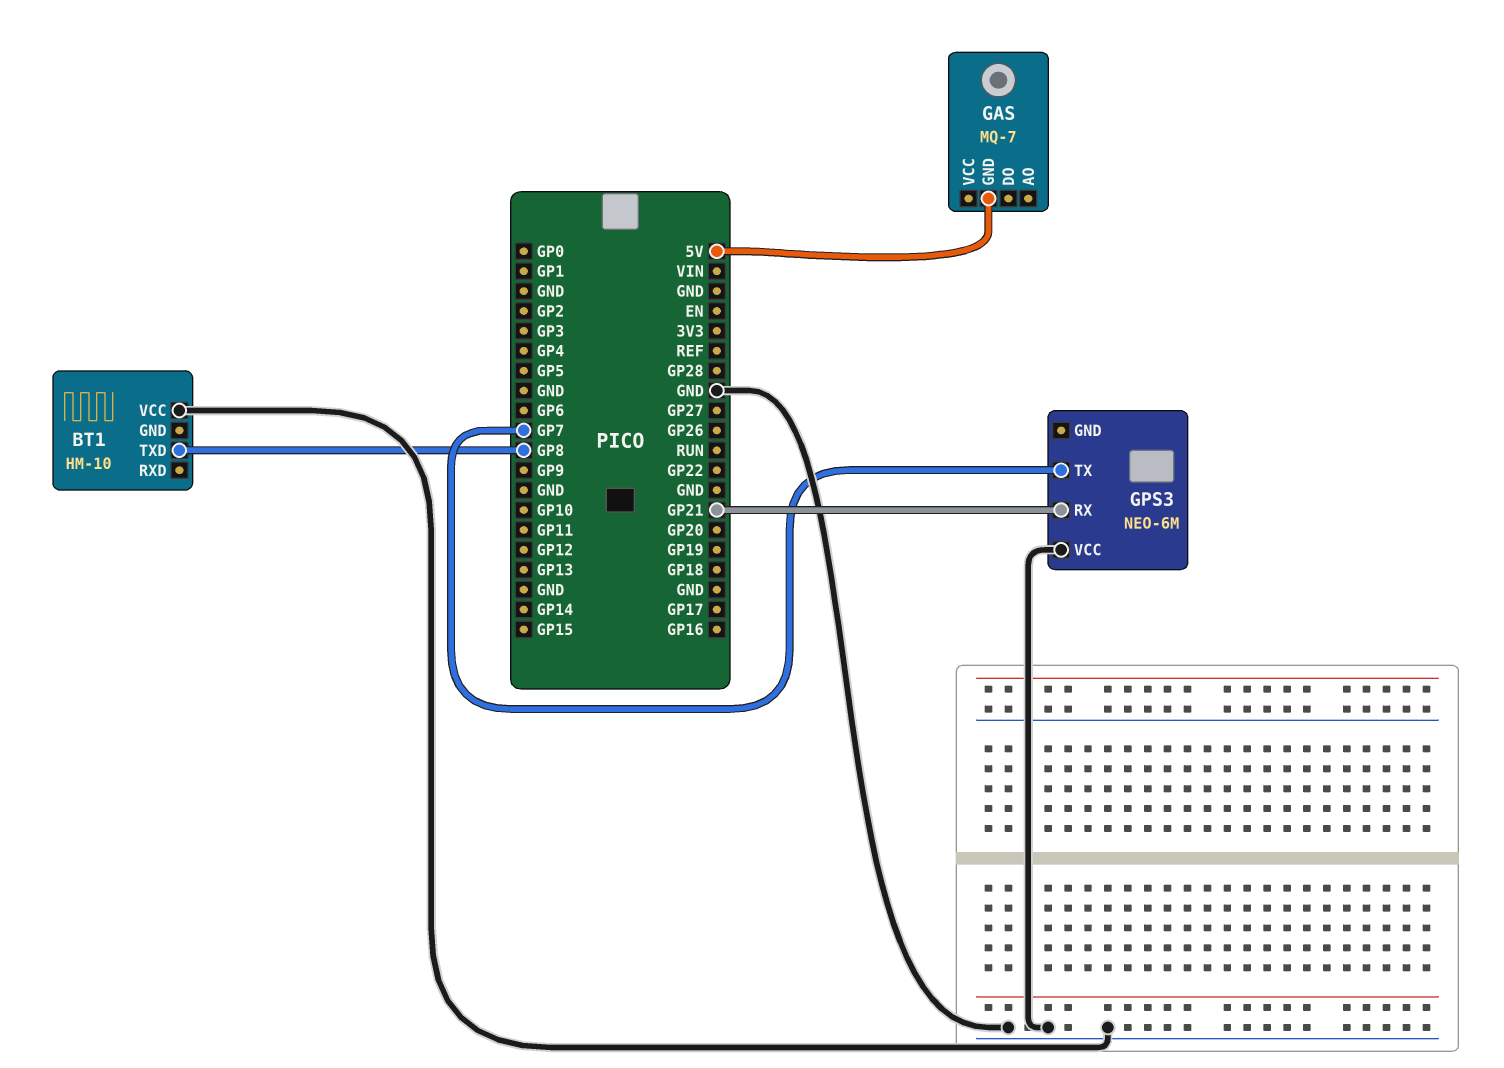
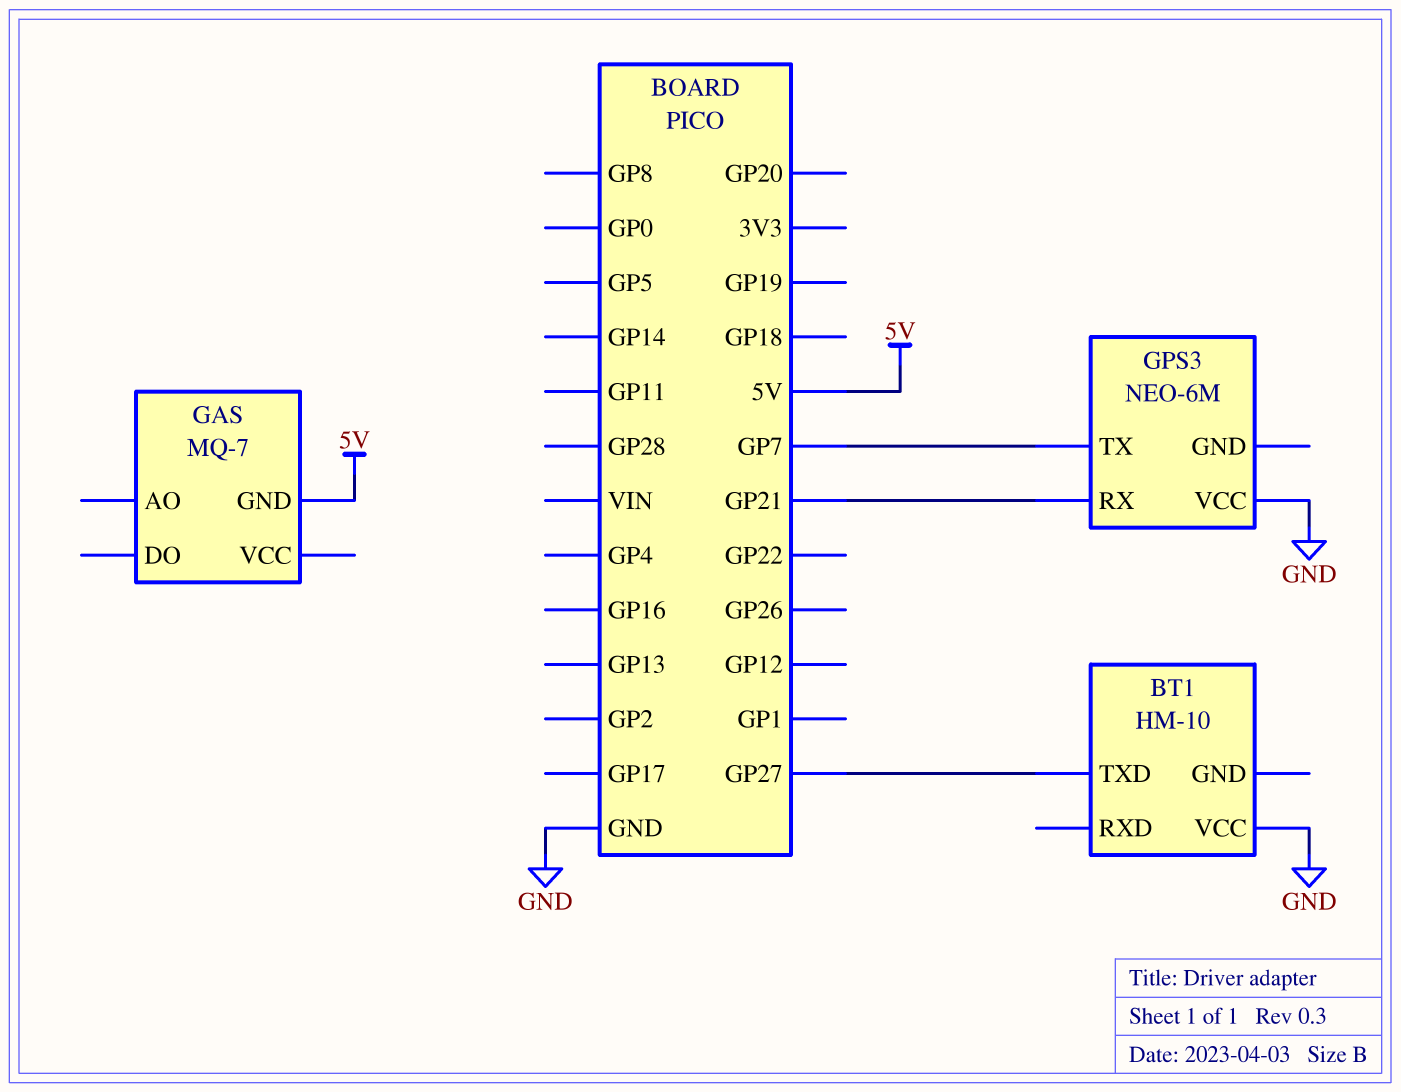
BT1 pin TXD: GP8 -> GP27

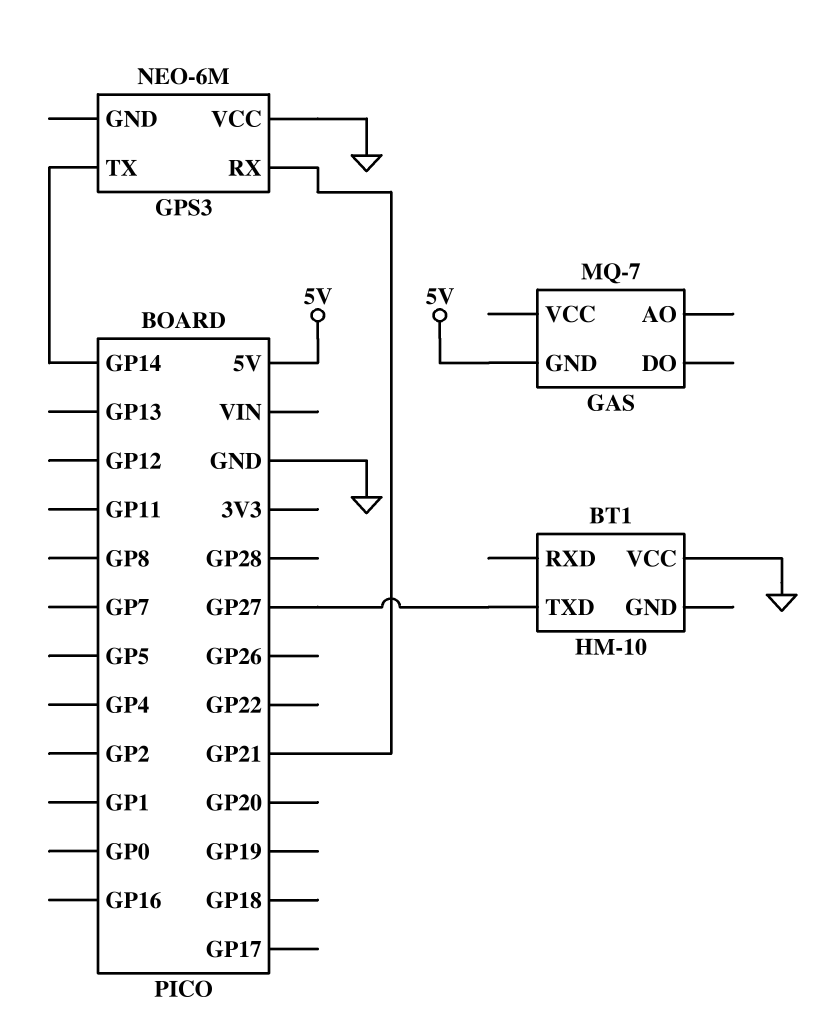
GPS3 pin TX: GP7 -> GP14

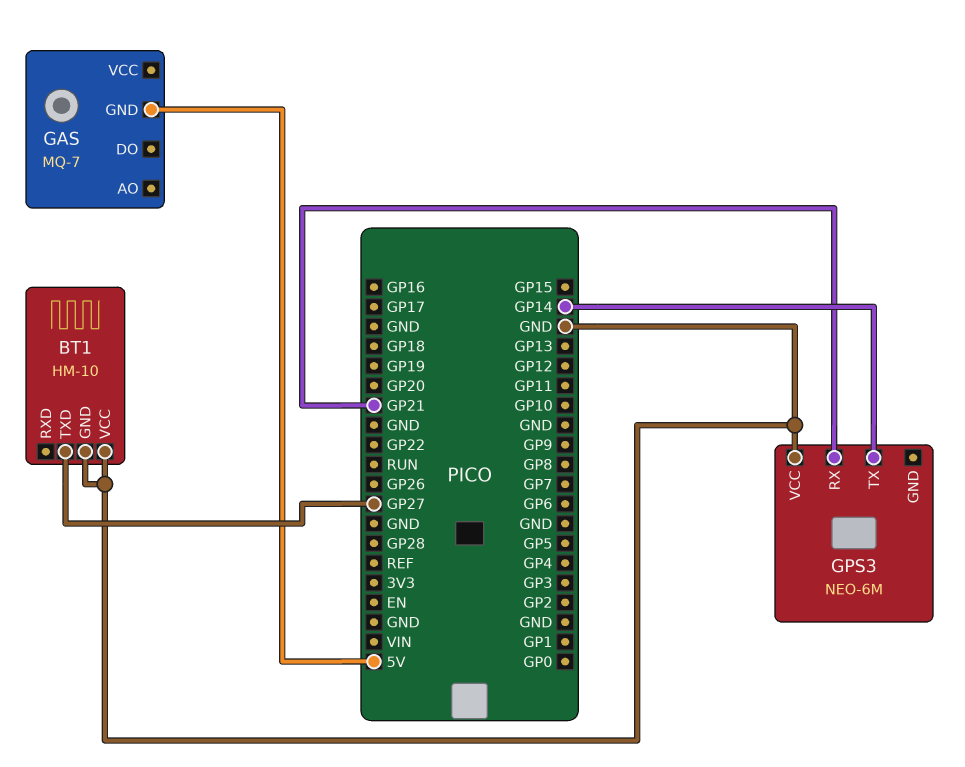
BT1 pin GND: none -> GND

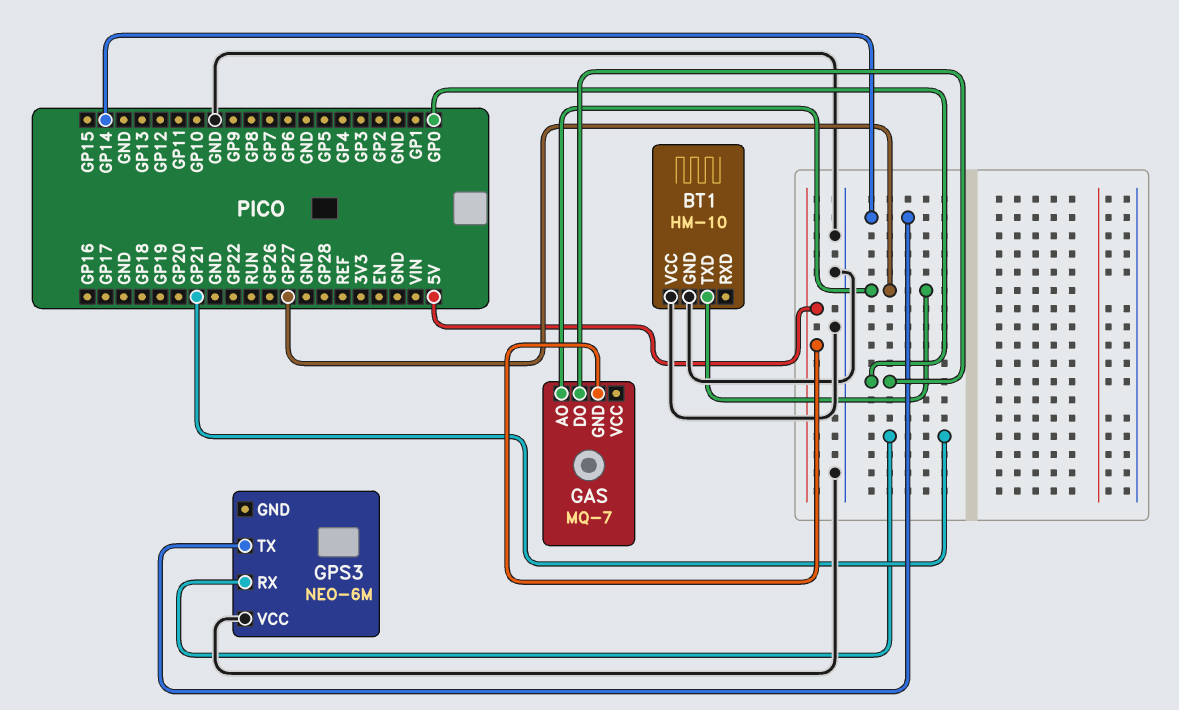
GAS pin AO: none -> GP27
GAS pin DO: none -> GP0

